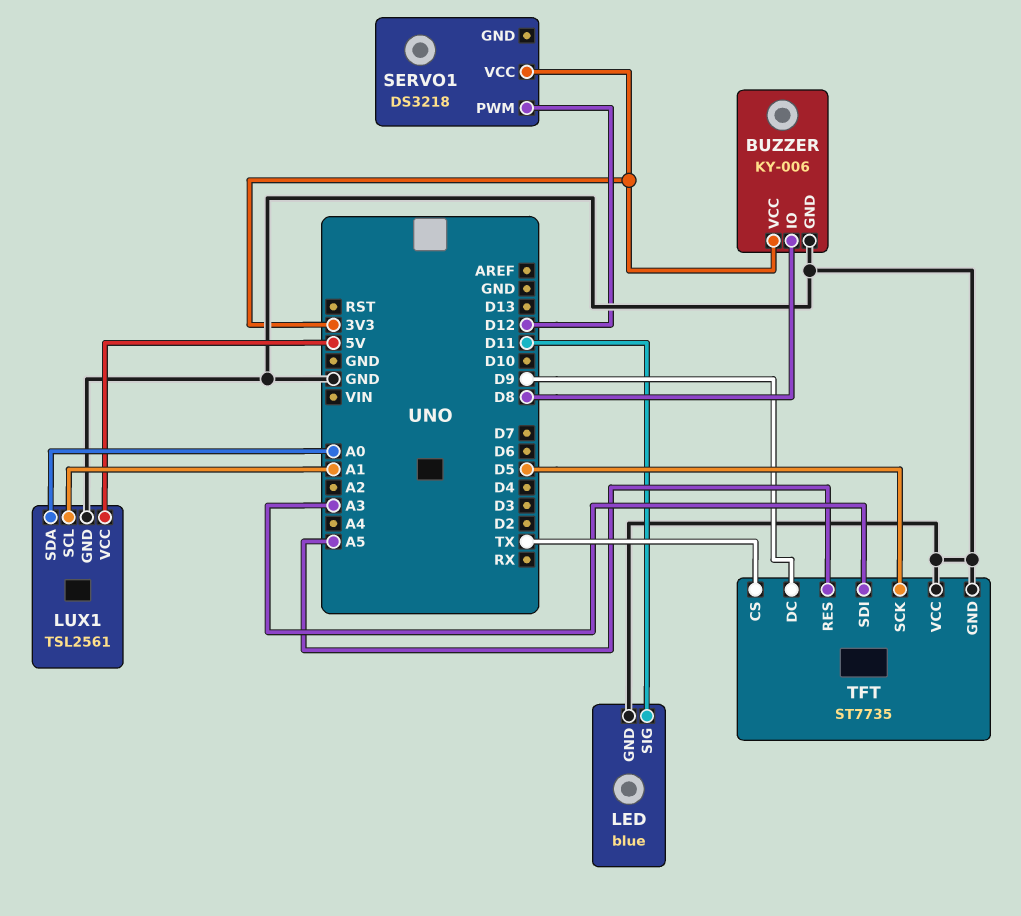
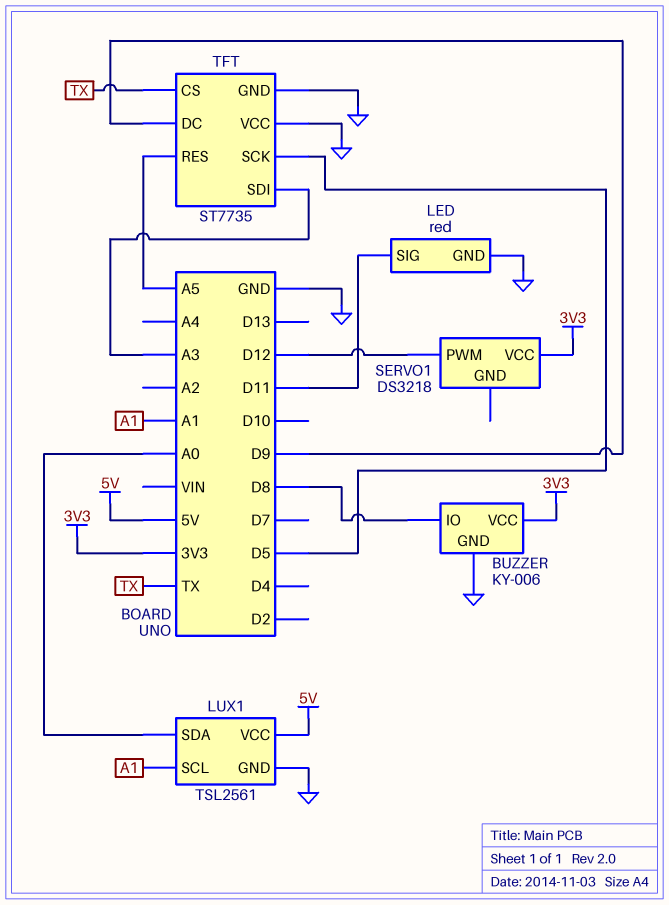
LED: blue -> red

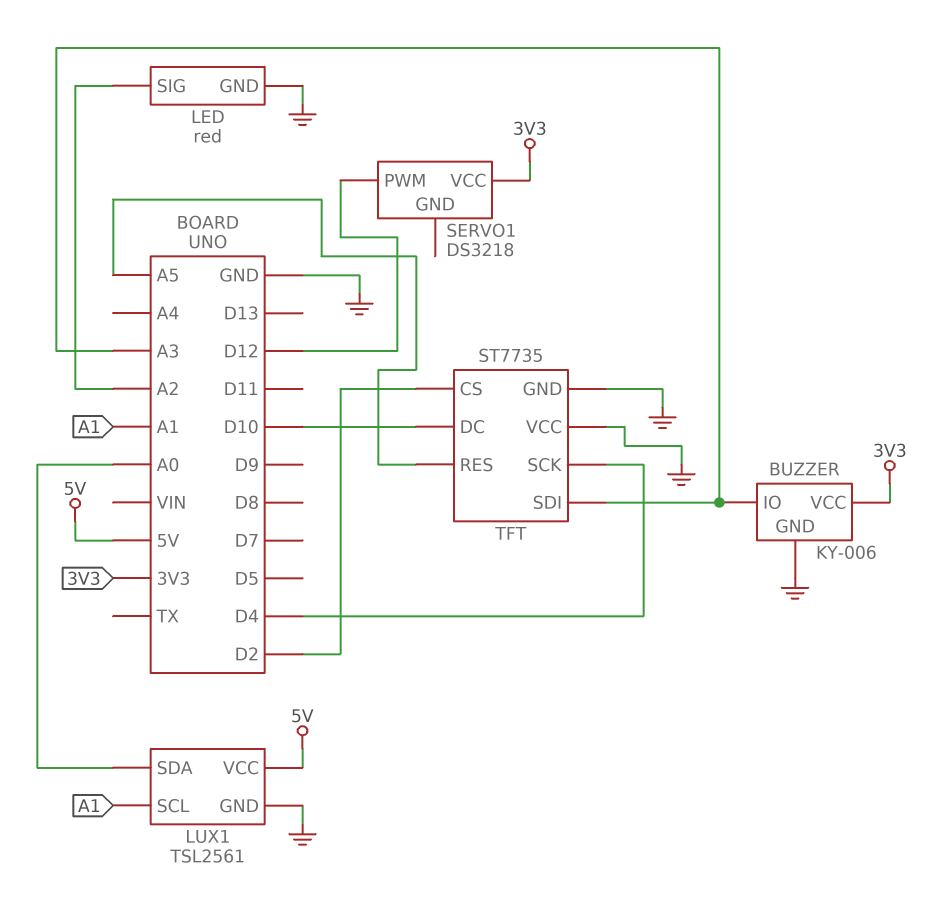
BUZZER pin IO: D8 -> A3
LED pin SIG: D11 -> A2
TFT pin CS: TX -> D2
TFT pin DC: D9 -> D10
TFT pin SCK: D5 -> D4

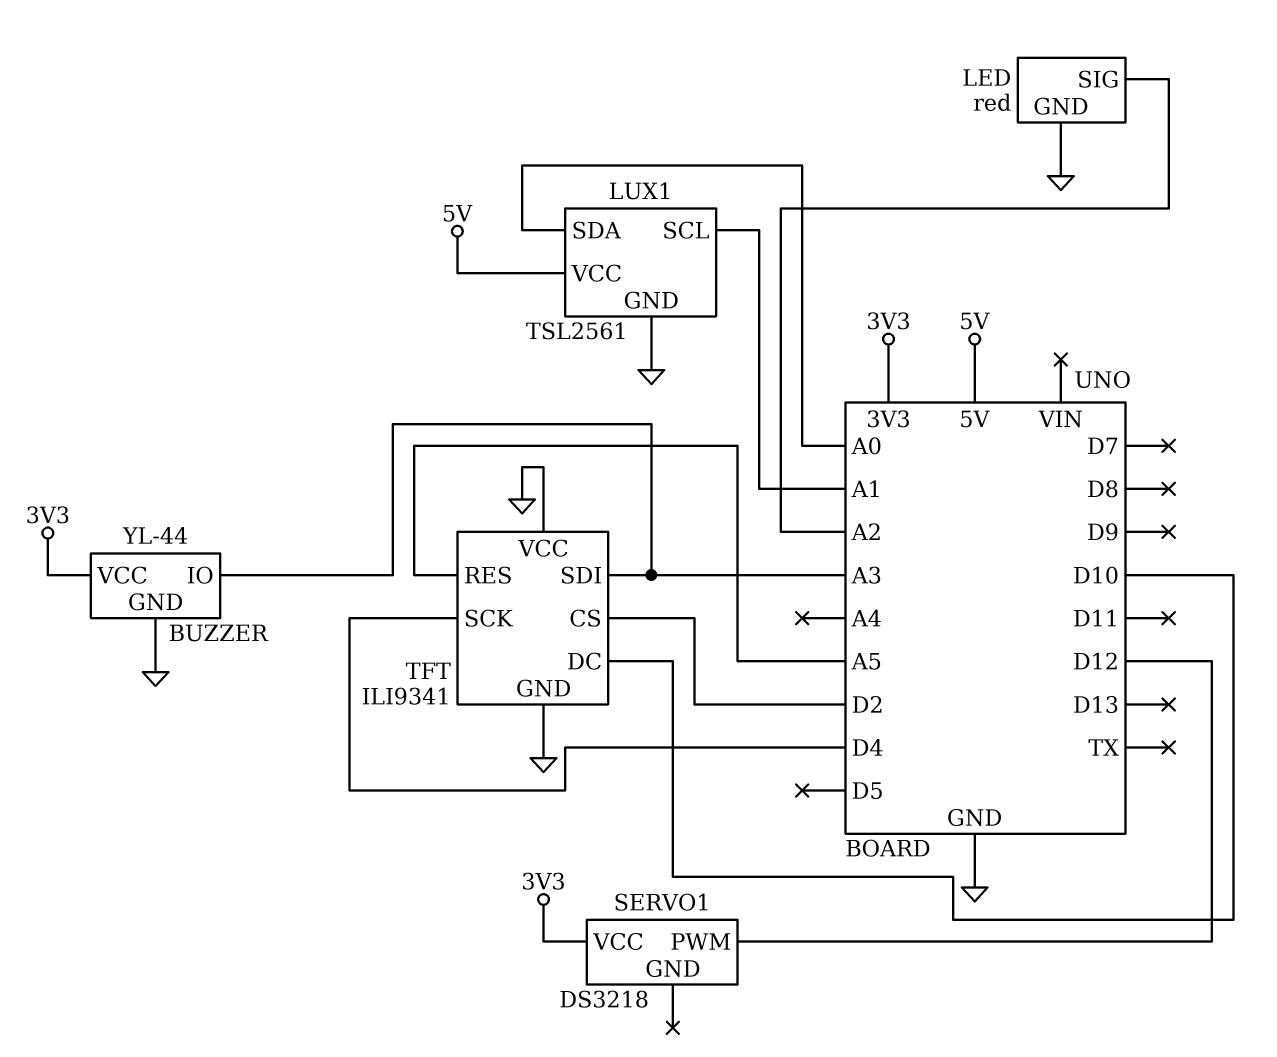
BUZZER: KY-006 -> YL-44
TFT: ST7735 -> ILI9341

